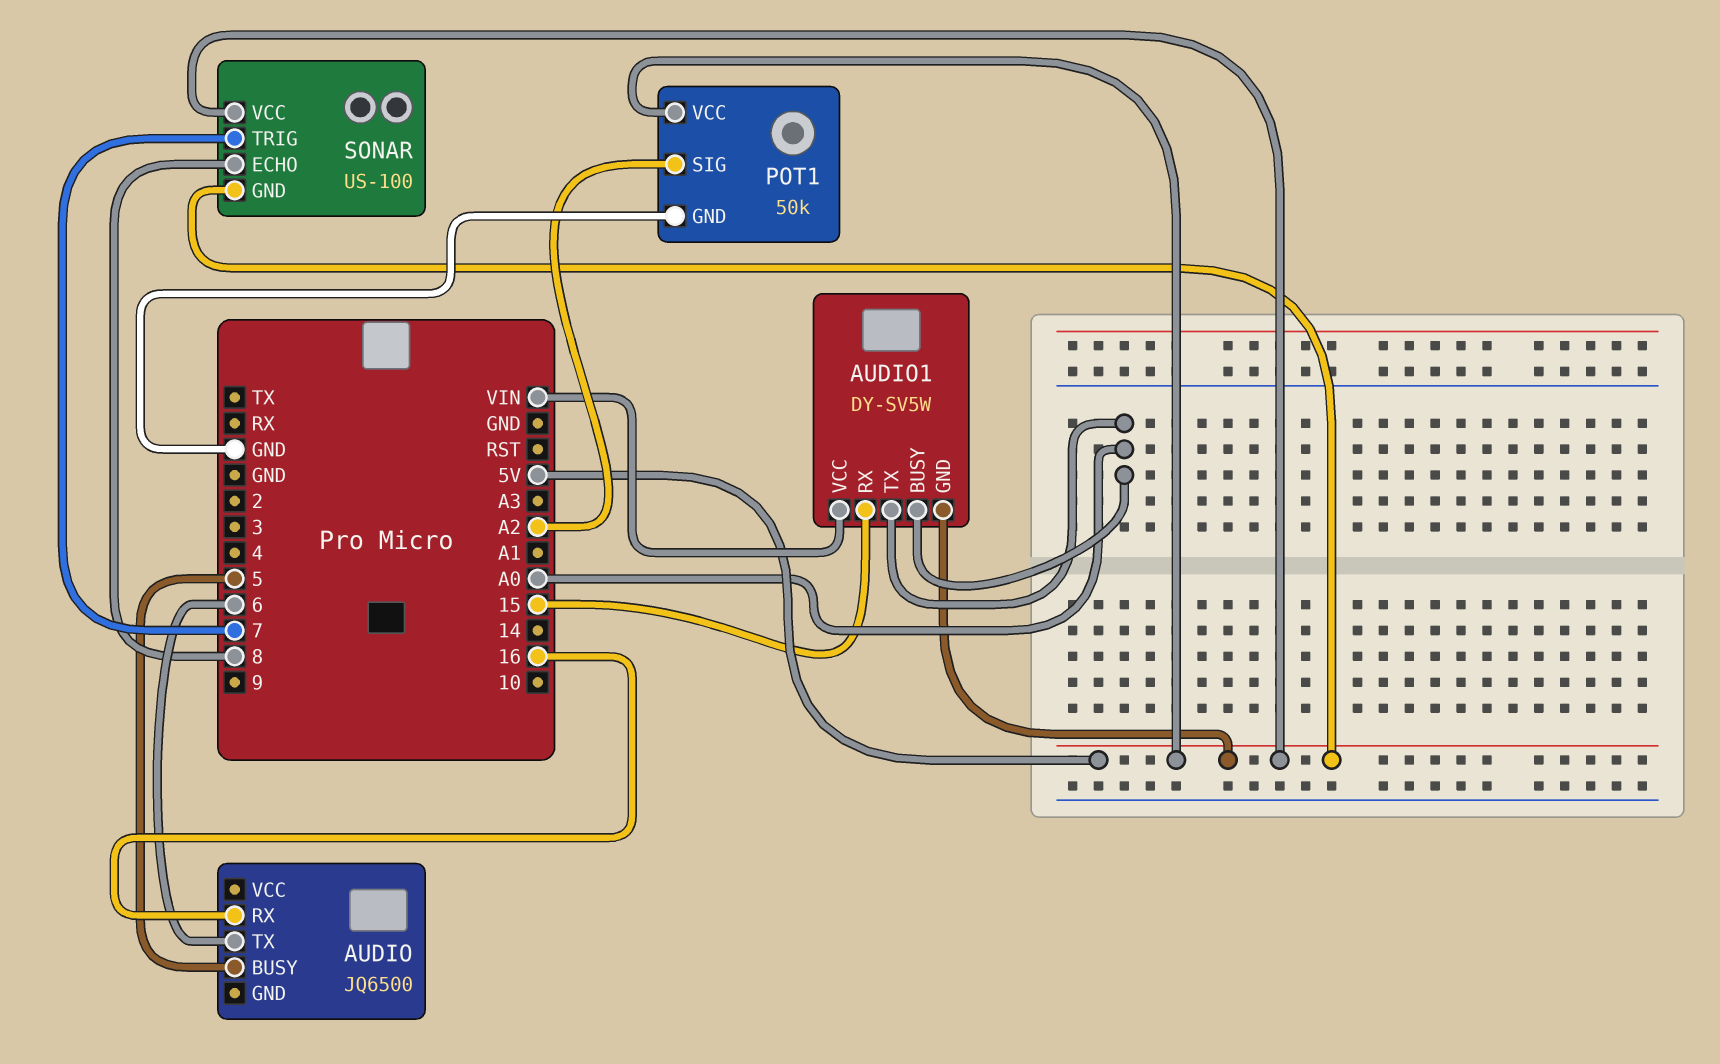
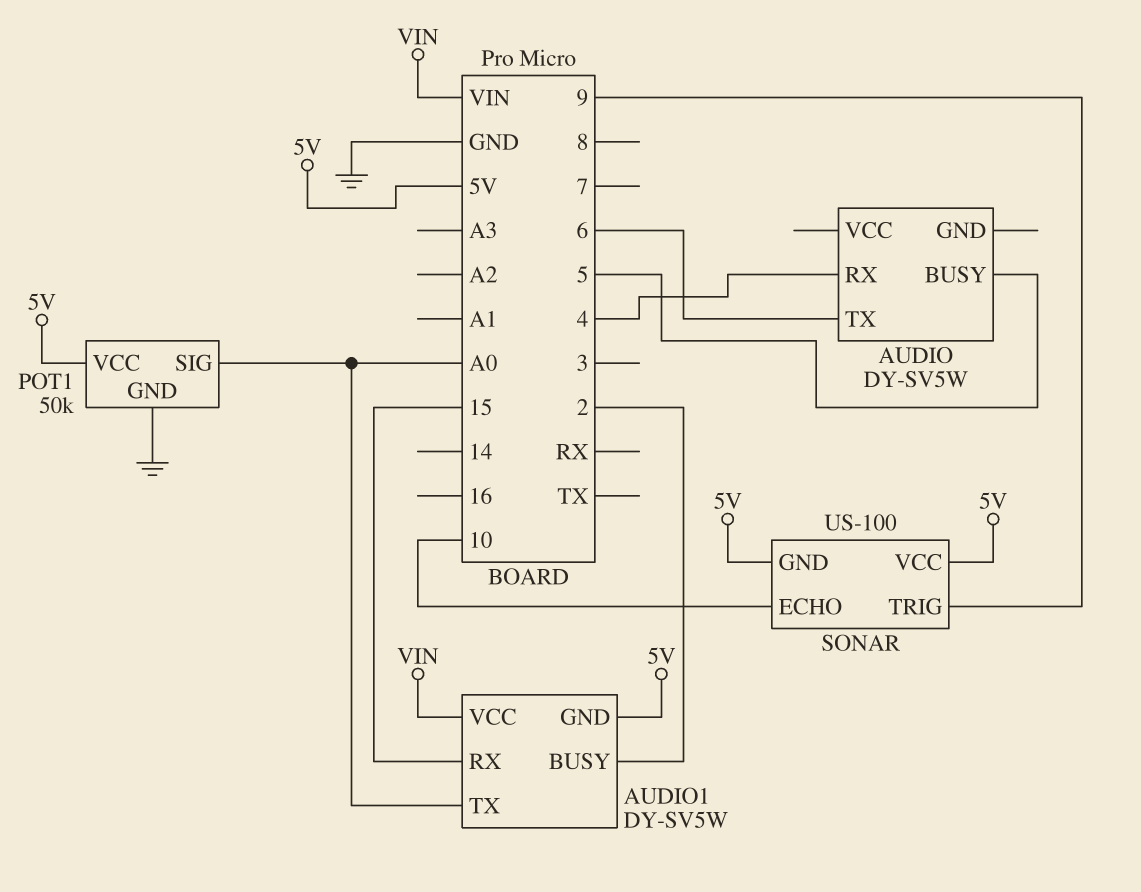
AUDIO: JQ6500 -> DY-SV5W
AUDIO pin RX: 16 -> 4
AUDIO1 pin BUSY: A0 -> 2
POT1 pin SIG: A2 -> A0
SONAR pin ECHO: 8 -> 10
SONAR pin TRIG: 7 -> 9

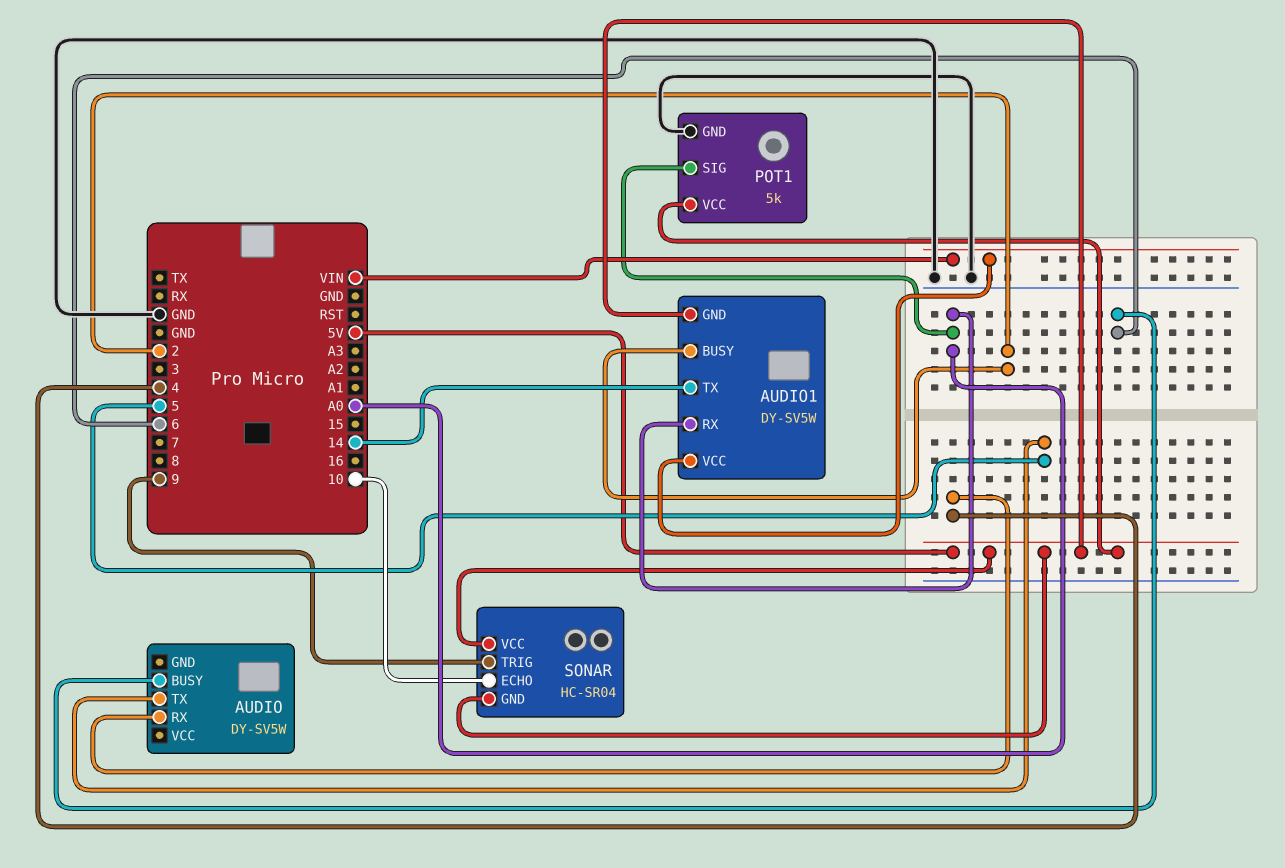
AUDIO pin BUSY: 5 -> 6
AUDIO pin TX: 6 -> 5
AUDIO1 pin RX: 15 -> A0
AUDIO1 pin TX: A0 -> 14
POT1: 50k -> 5k
SONAR: US-100 -> HC-SR04

